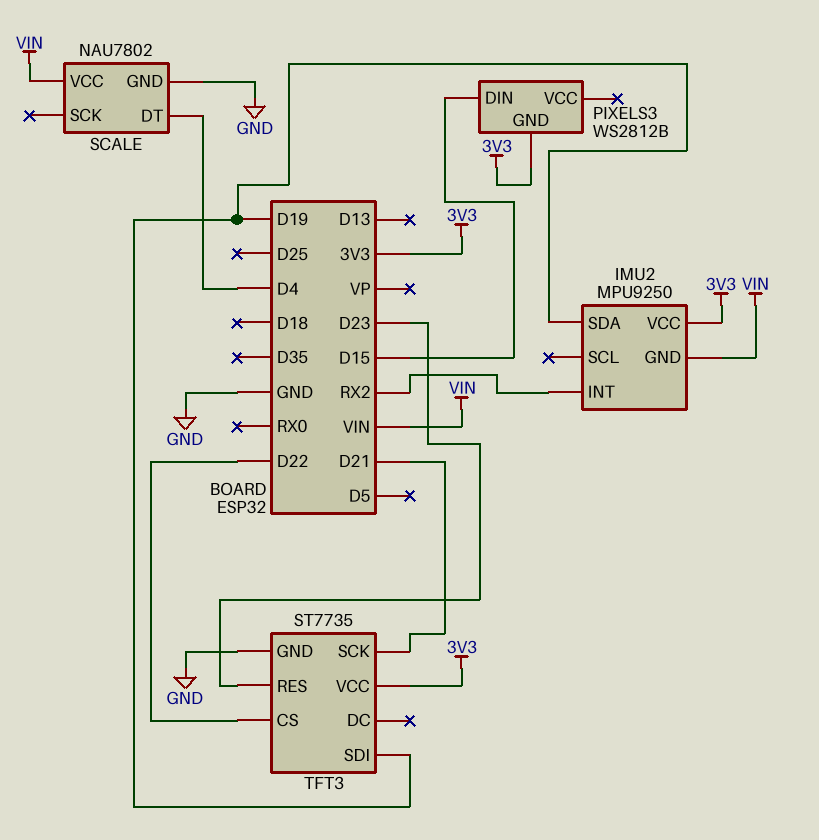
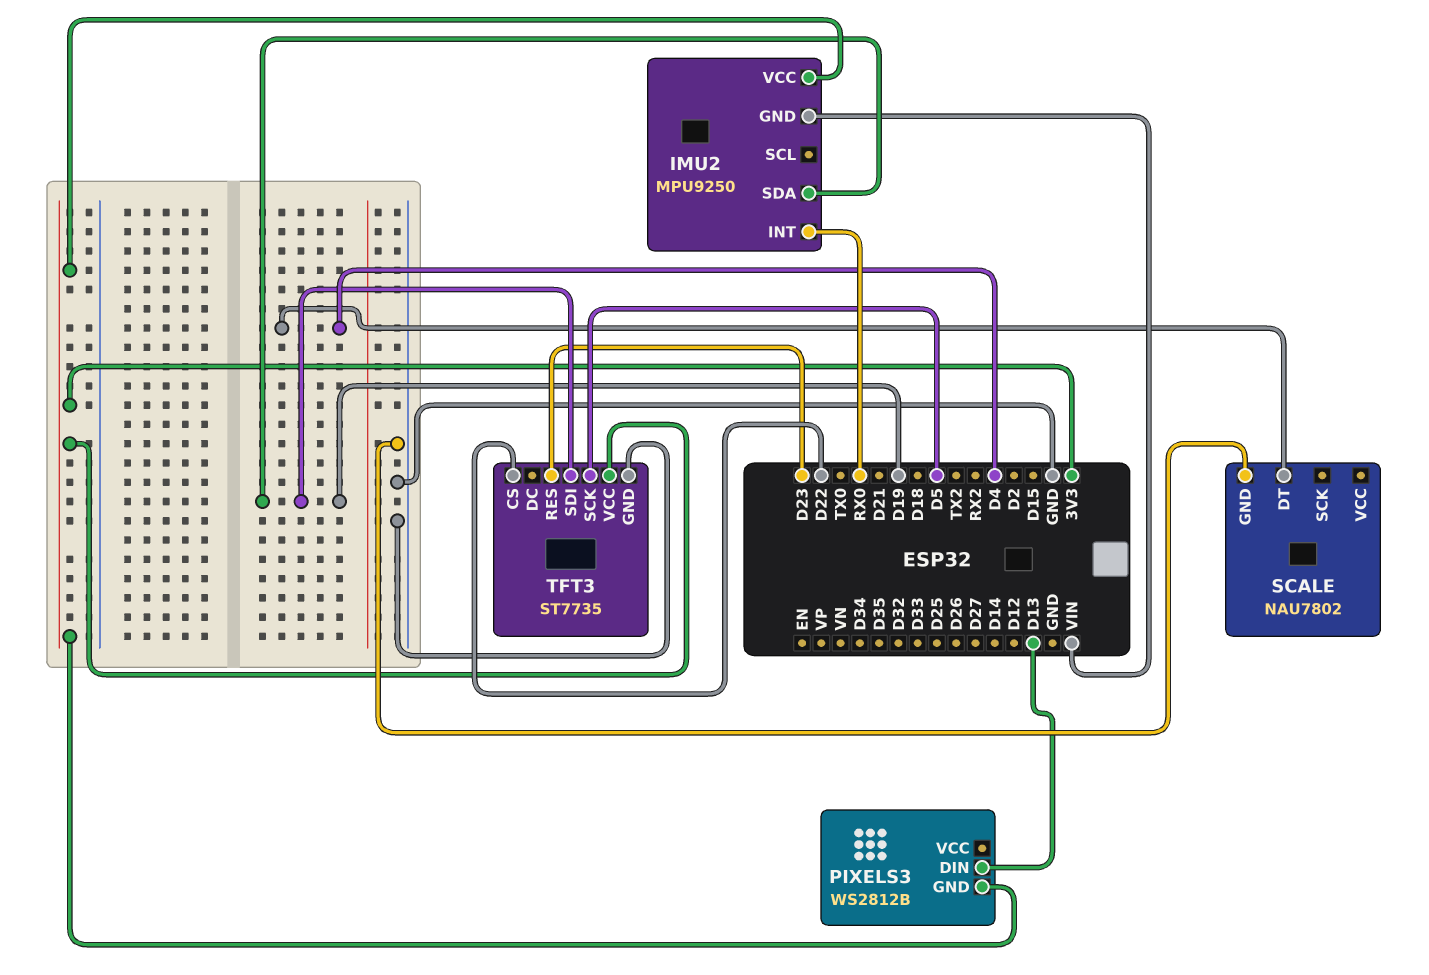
IMU2 pin INT: RX2 -> RX0
PIXELS3 pin DIN: D15 -> D13
SCALE pin VCC: VIN -> none
TFT3 pin SCK: D21 -> D5

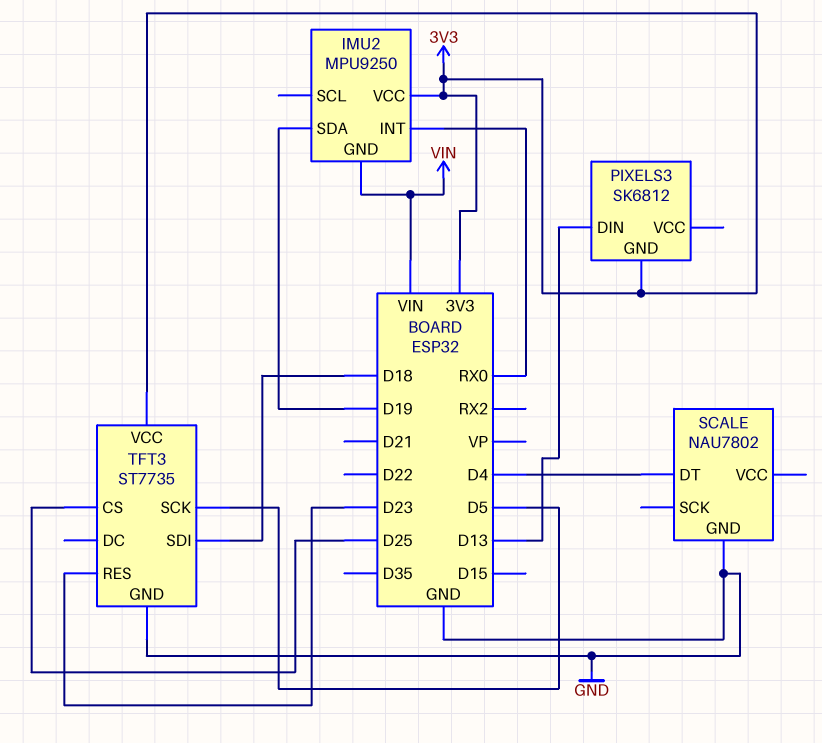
PIXELS3: WS2812B -> SK6812
TFT3 pin CS: D22 -> D25
TFT3 pin SDI: D19 -> D18

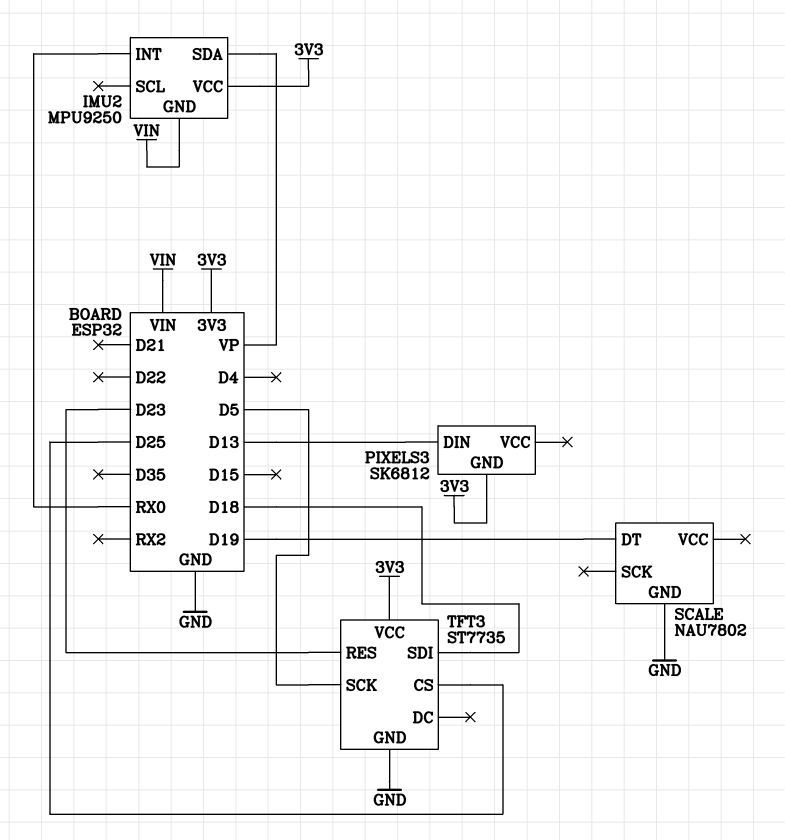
IMU2 pin SDA: D19 -> VP
SCALE pin DT: D4 -> D19

